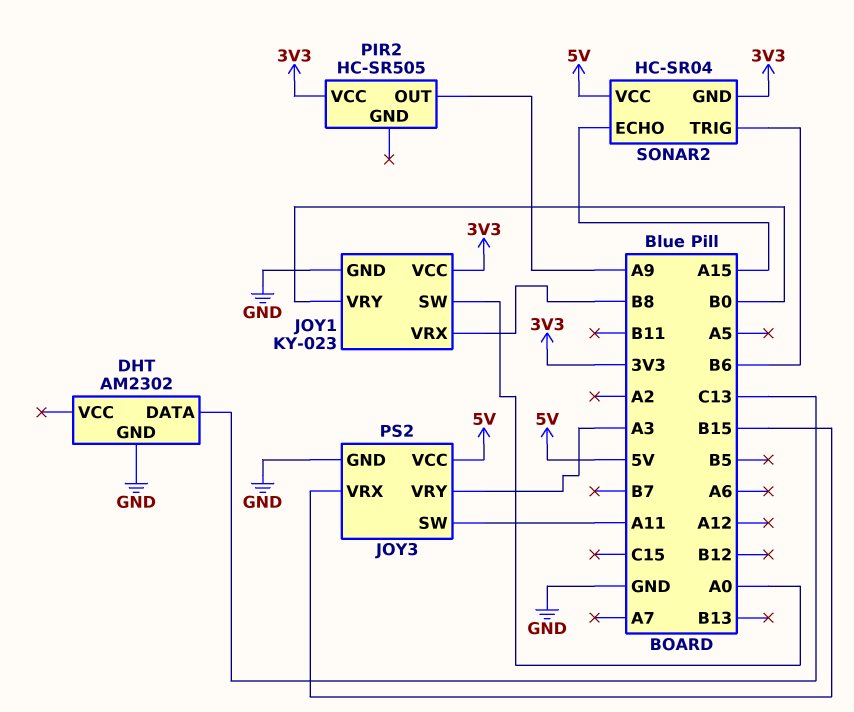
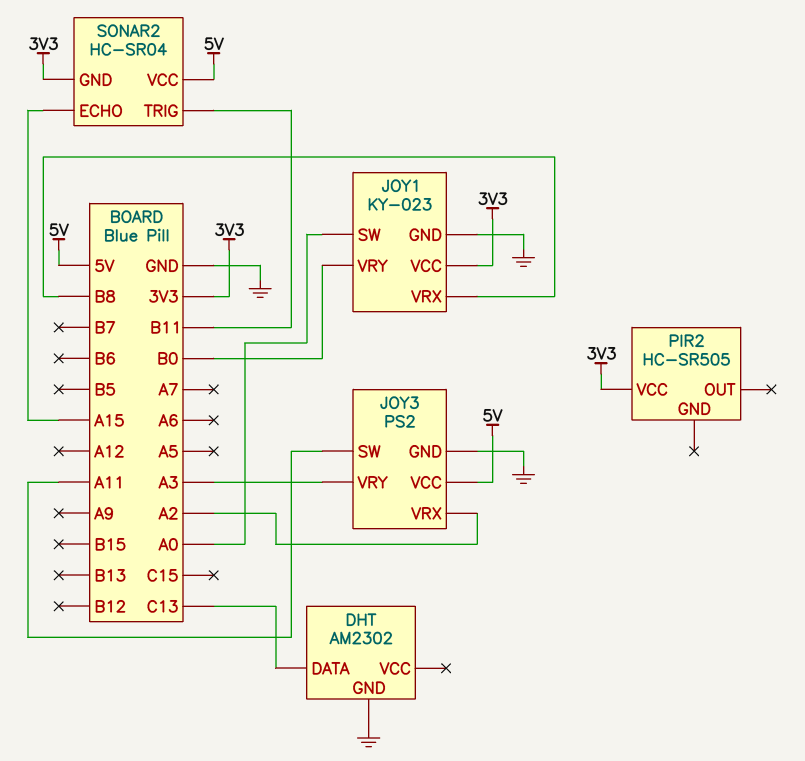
JOY3 pin VRX: B15 -> A2
PIR2 pin OUT: A9 -> none
SONAR2 pin TRIG: B6 -> B11

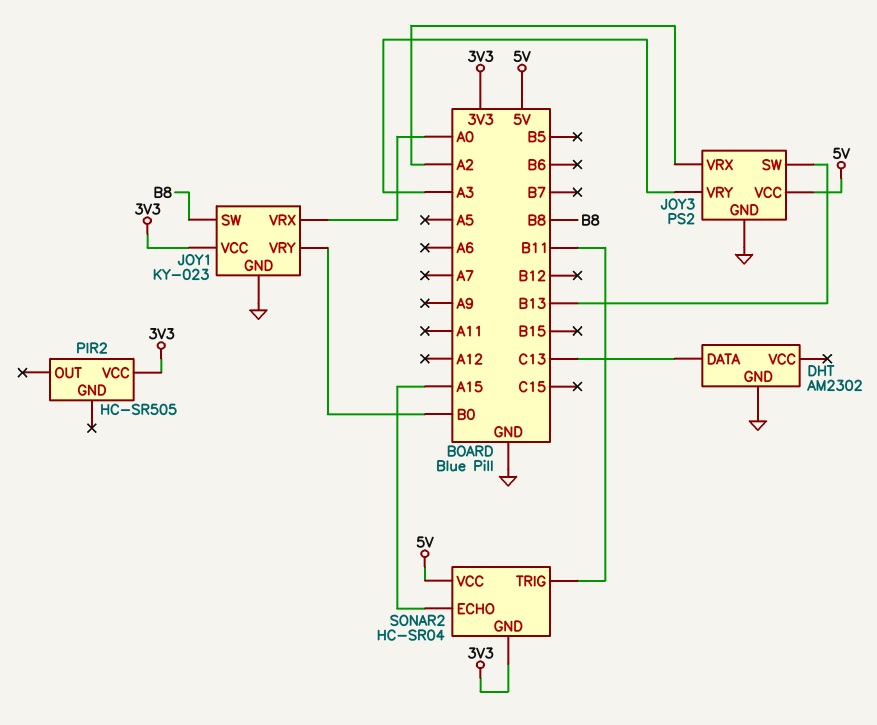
JOY1 pin SW: A0 -> B8
JOY1 pin VRX: B8 -> A0
JOY3 pin SW: A11 -> B13

